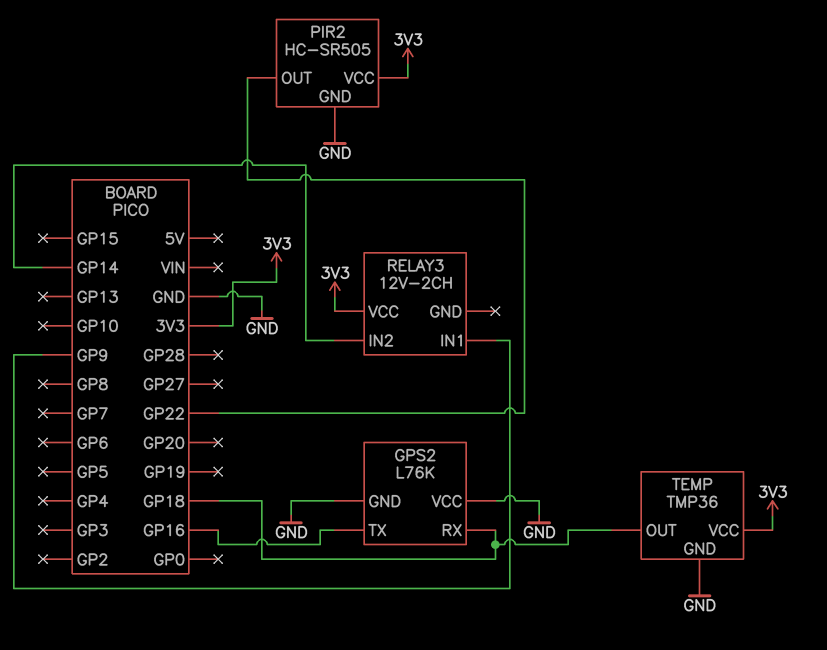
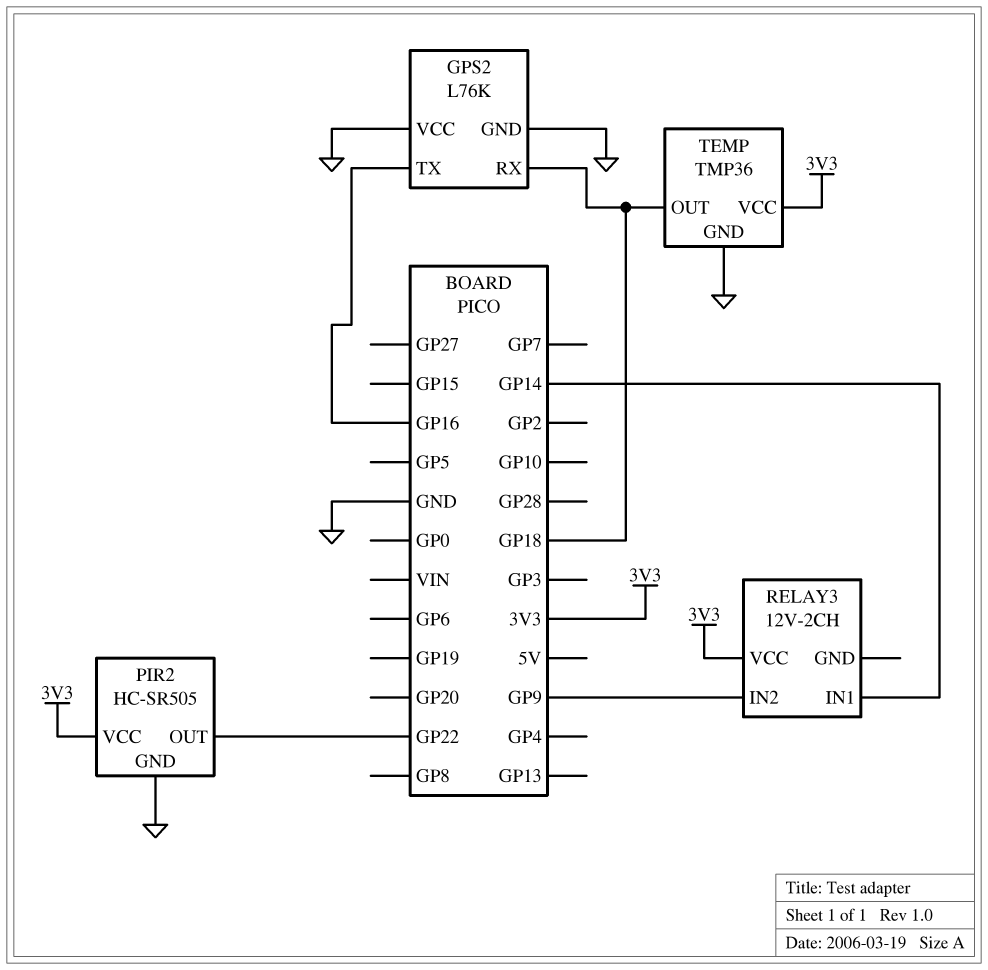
RELAY3 pin IN1: GP9 -> GP14
RELAY3 pin IN2: GP14 -> GP9

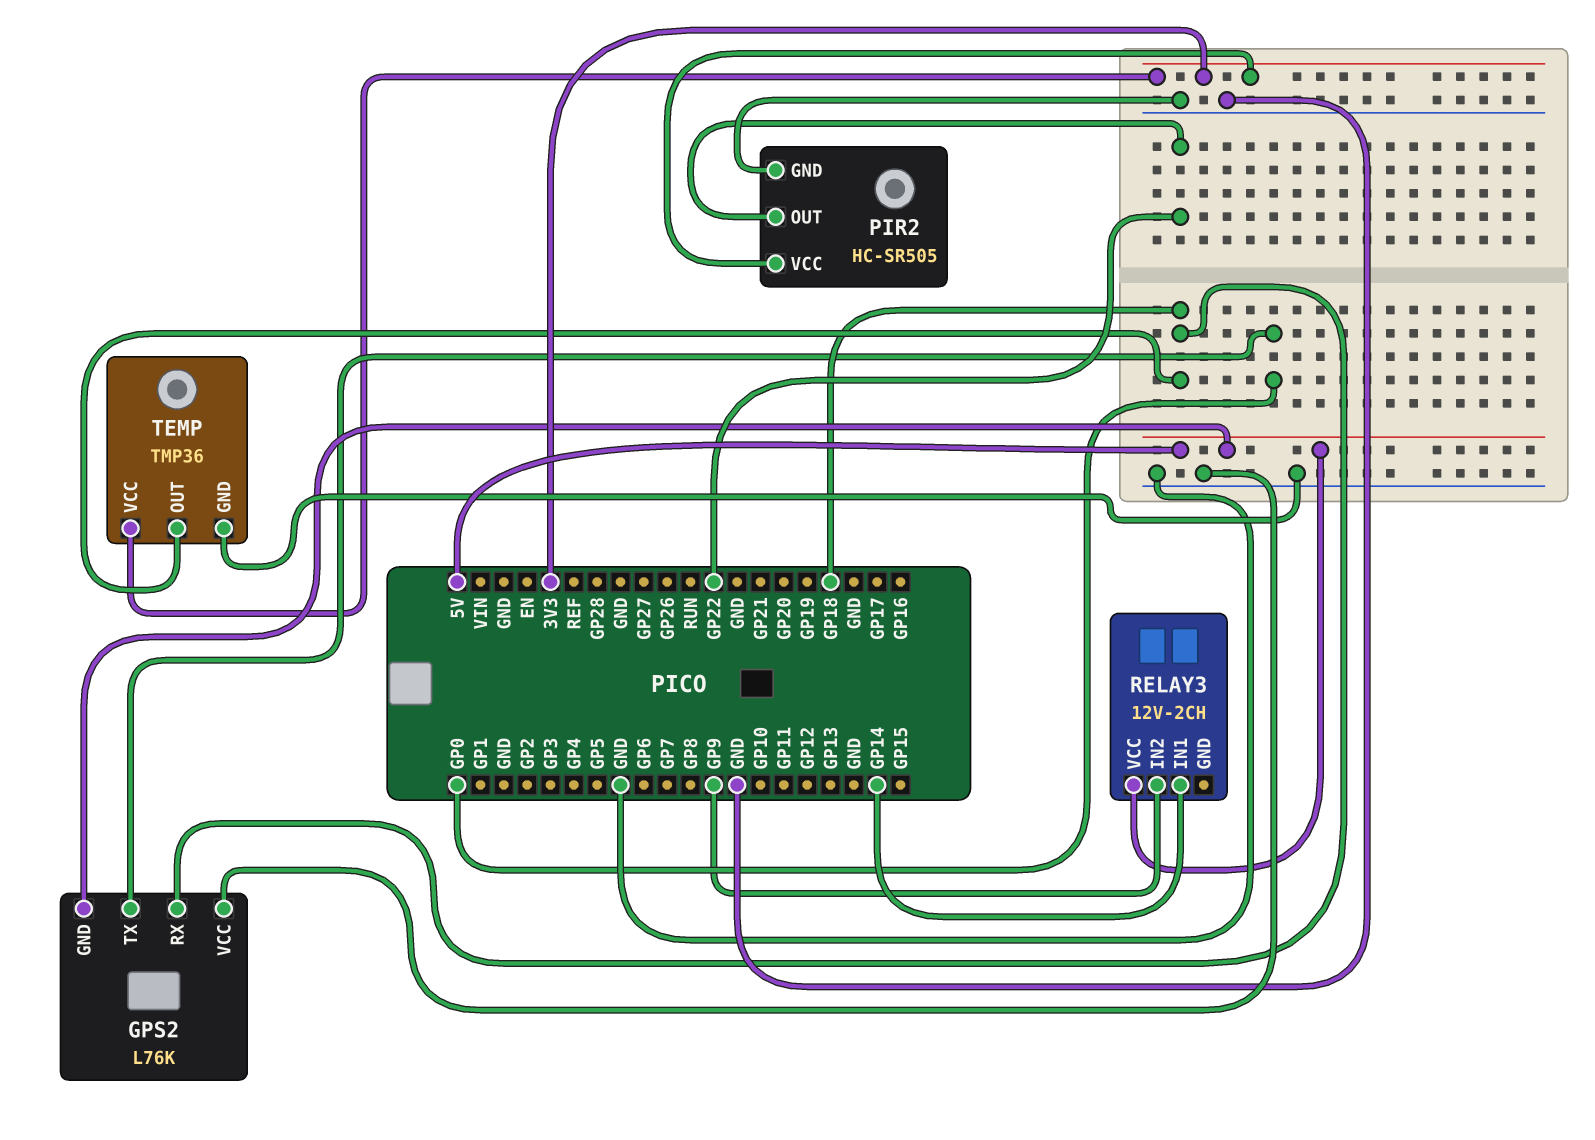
GPS2 pin GND: GND -> 5V
GPS2 pin TX: GP16 -> GP0
RELAY3 pin VCC: 3V3 -> 5V

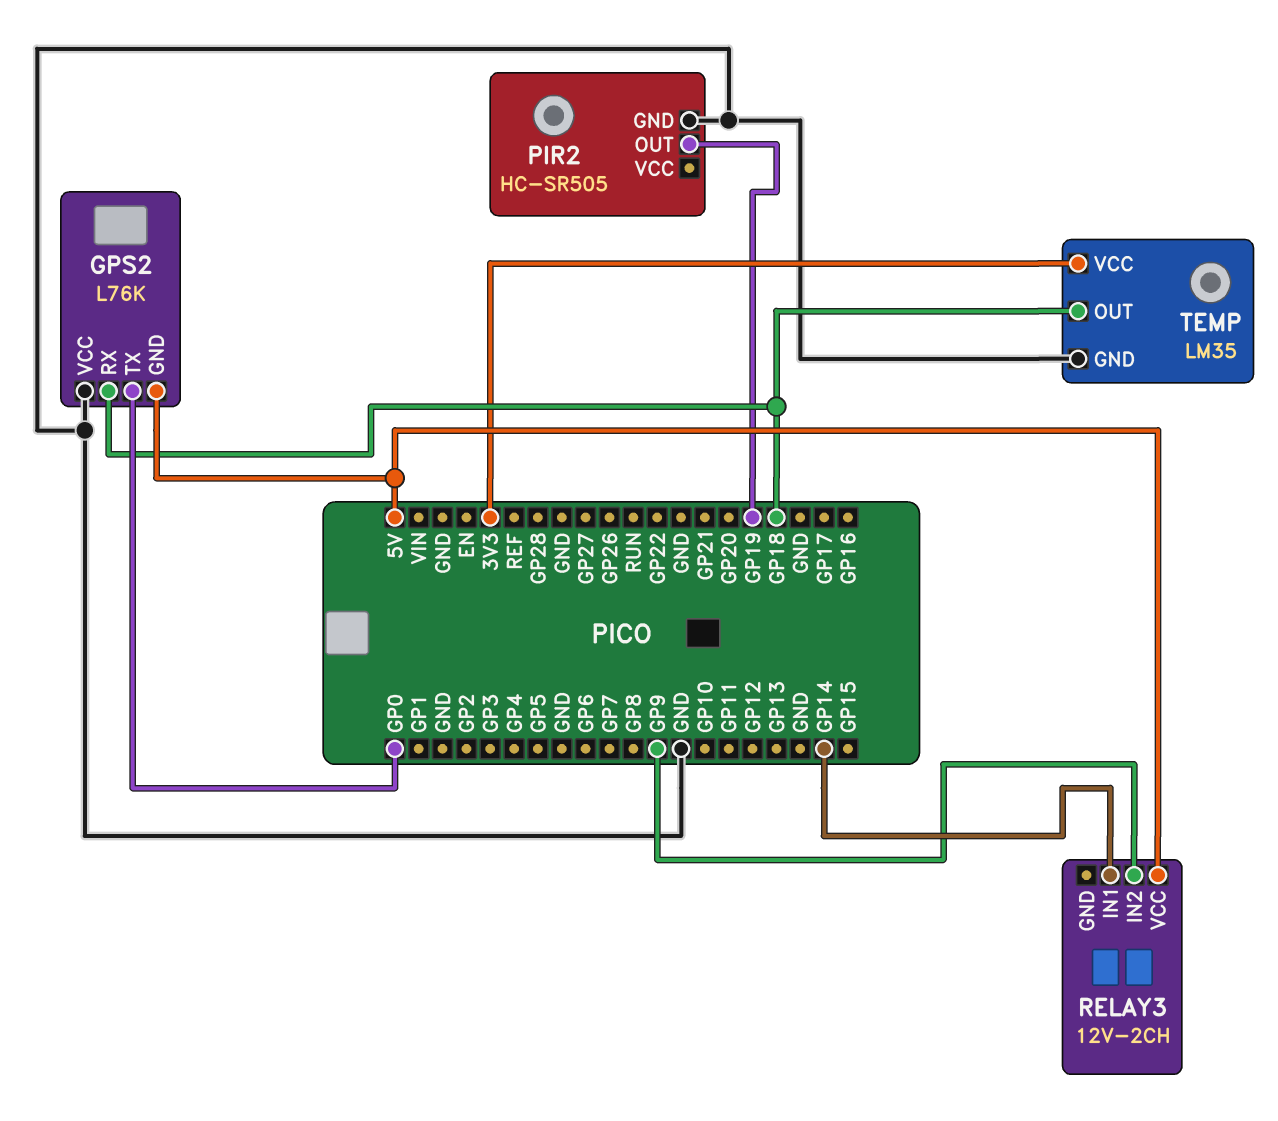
PIR2 pin OUT: GP22 -> GP19
PIR2 pin VCC: 3V3 -> none
TEMP: TMP36 -> LM35

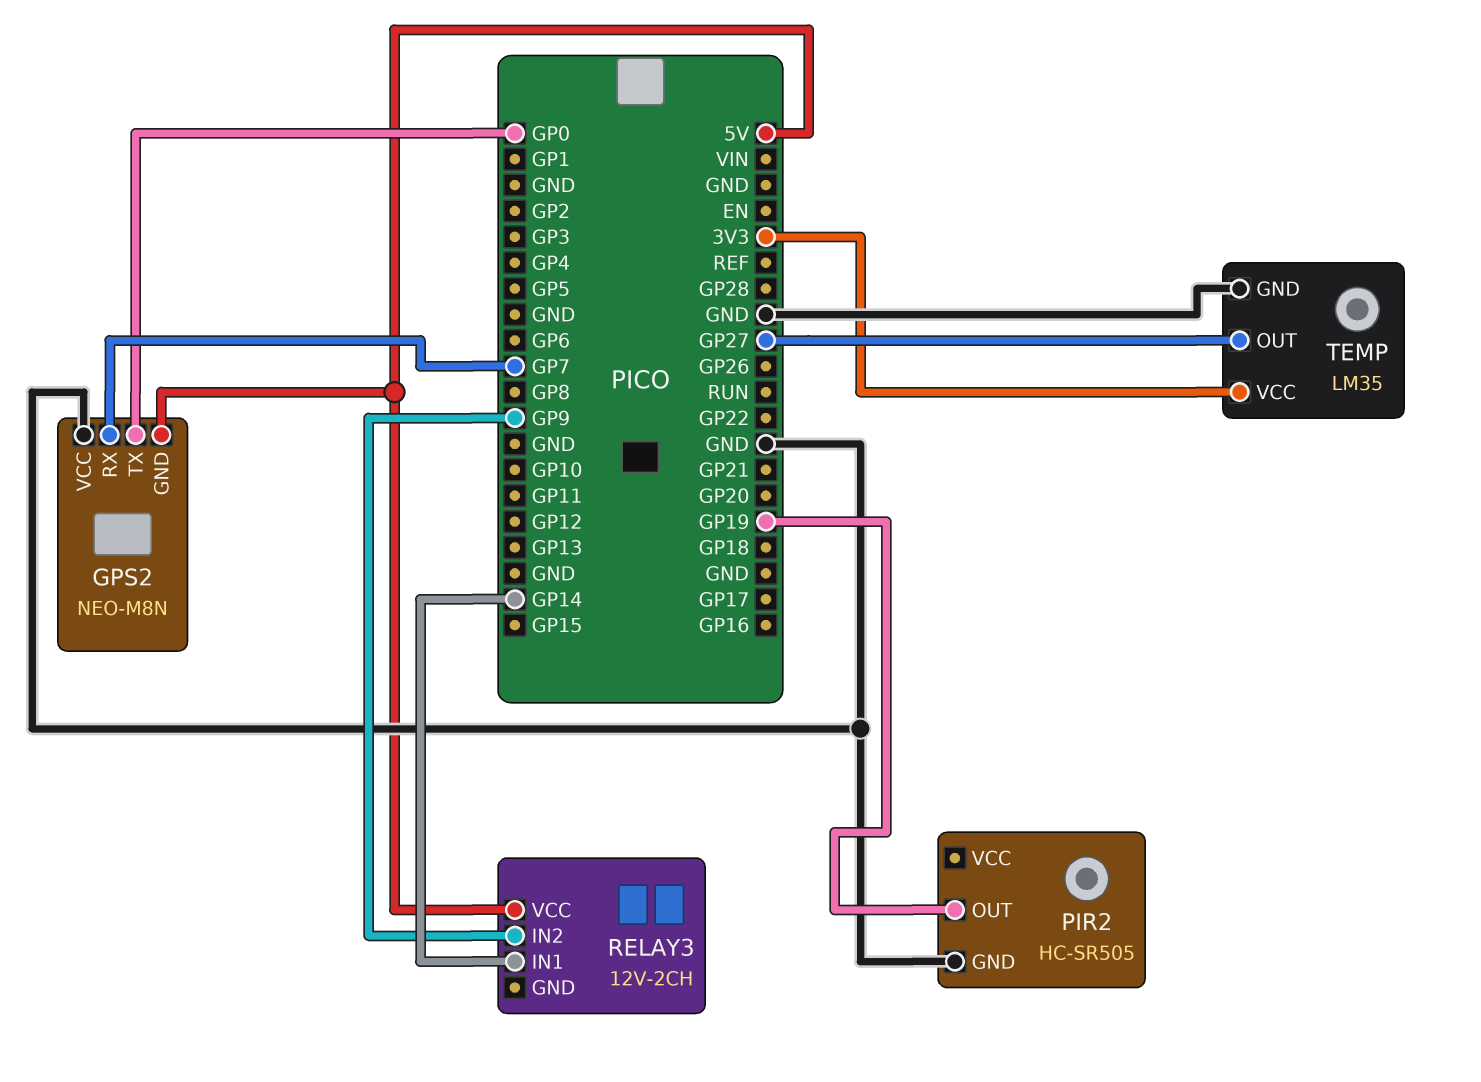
GPS2: L76K -> NEO-M8N
GPS2 pin RX: GP18 -> GP7
TEMP pin OUT: GP18 -> GP27

